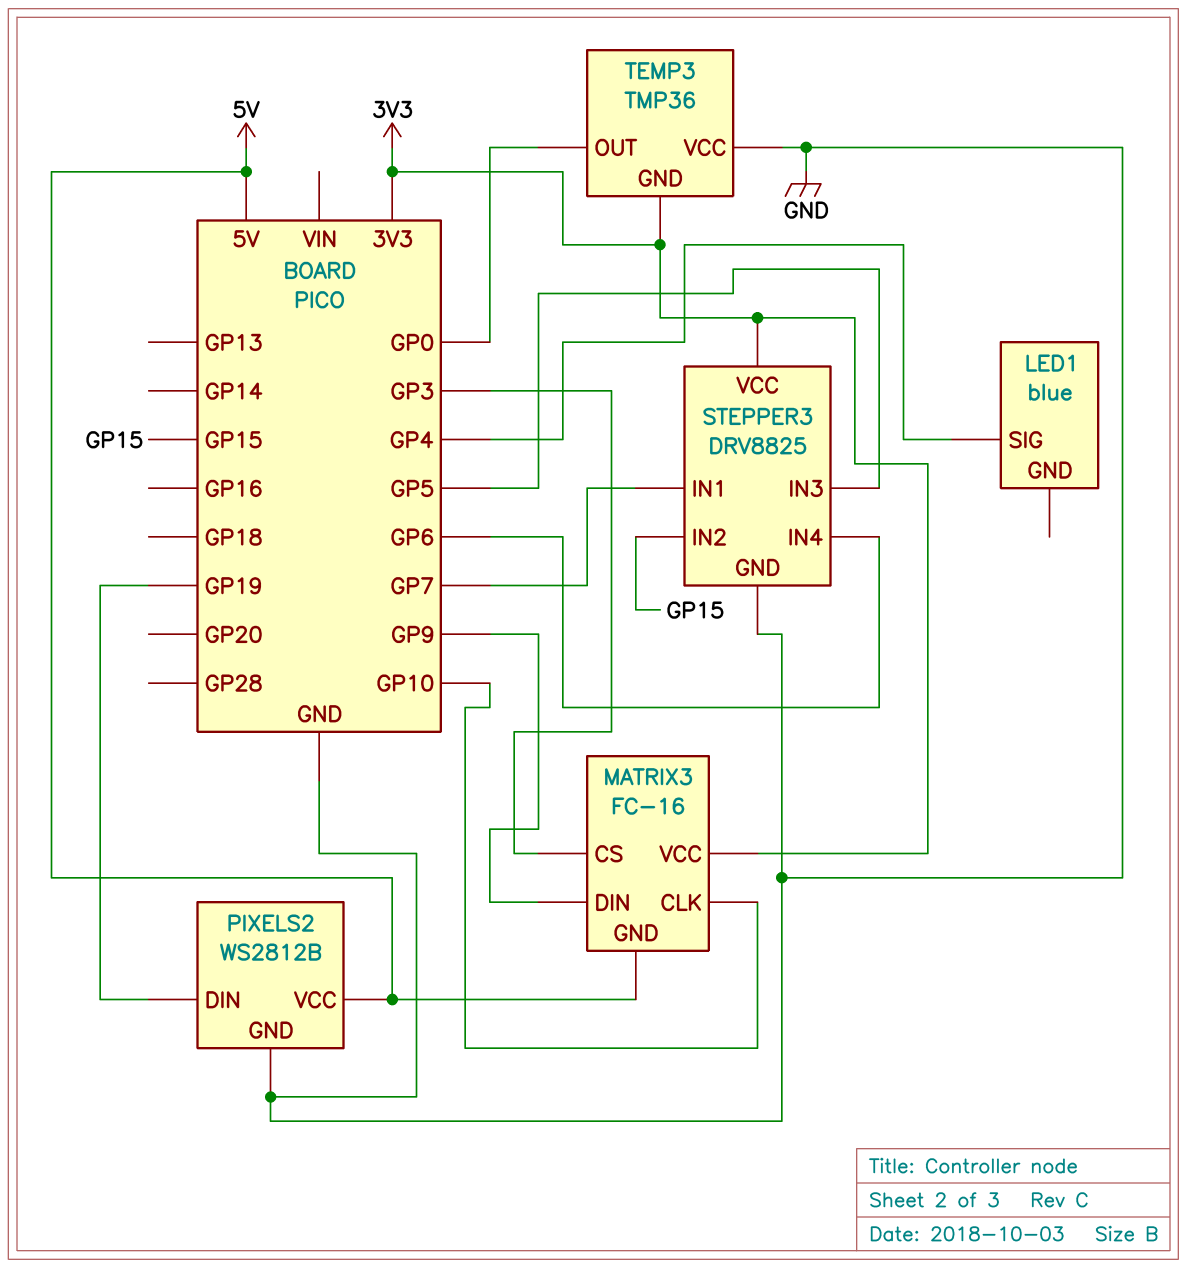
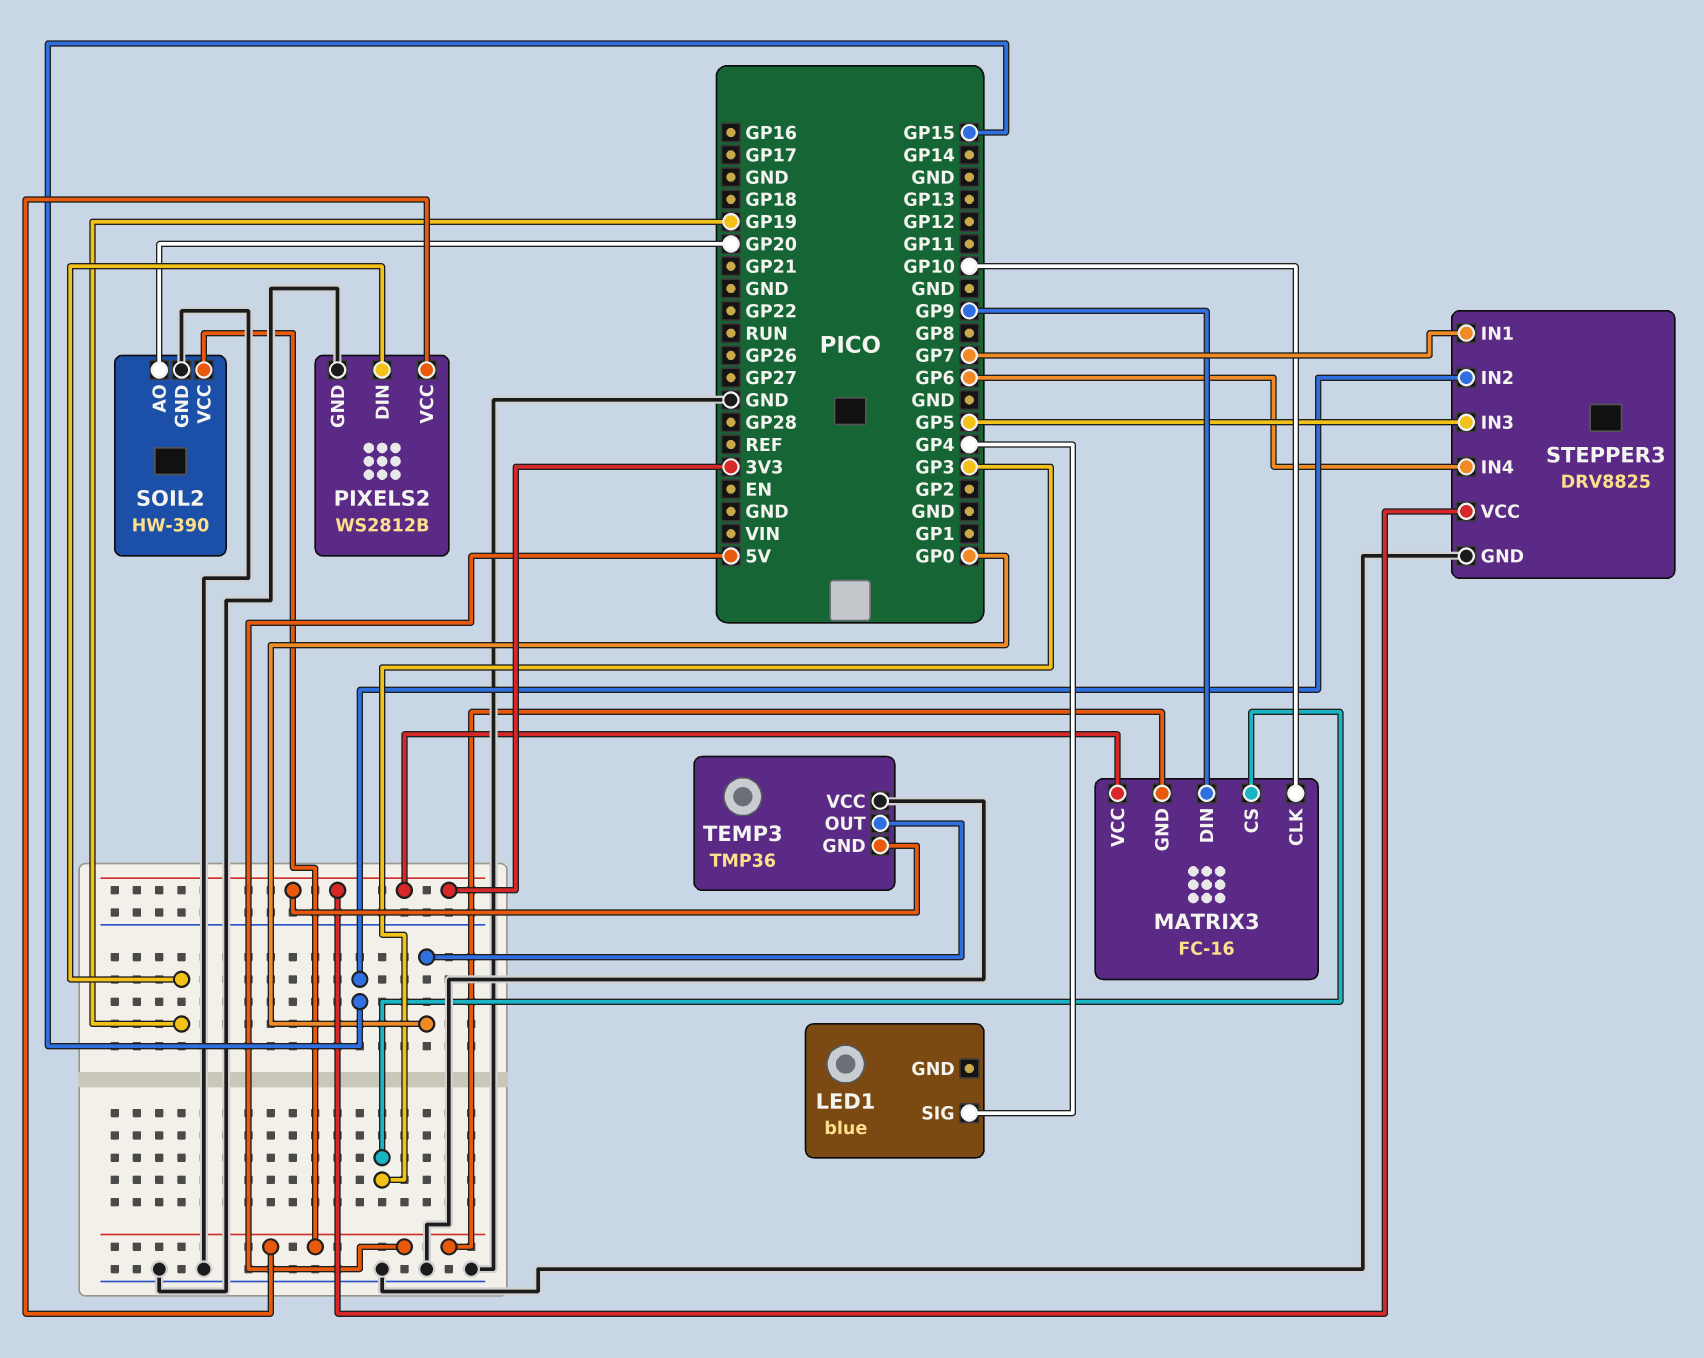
SOIL2: none -> HW-390
SOIL2 pin AO: none -> GP20
SOIL2 pin GND: none -> GND
SOIL2 pin VCC: none -> 5V

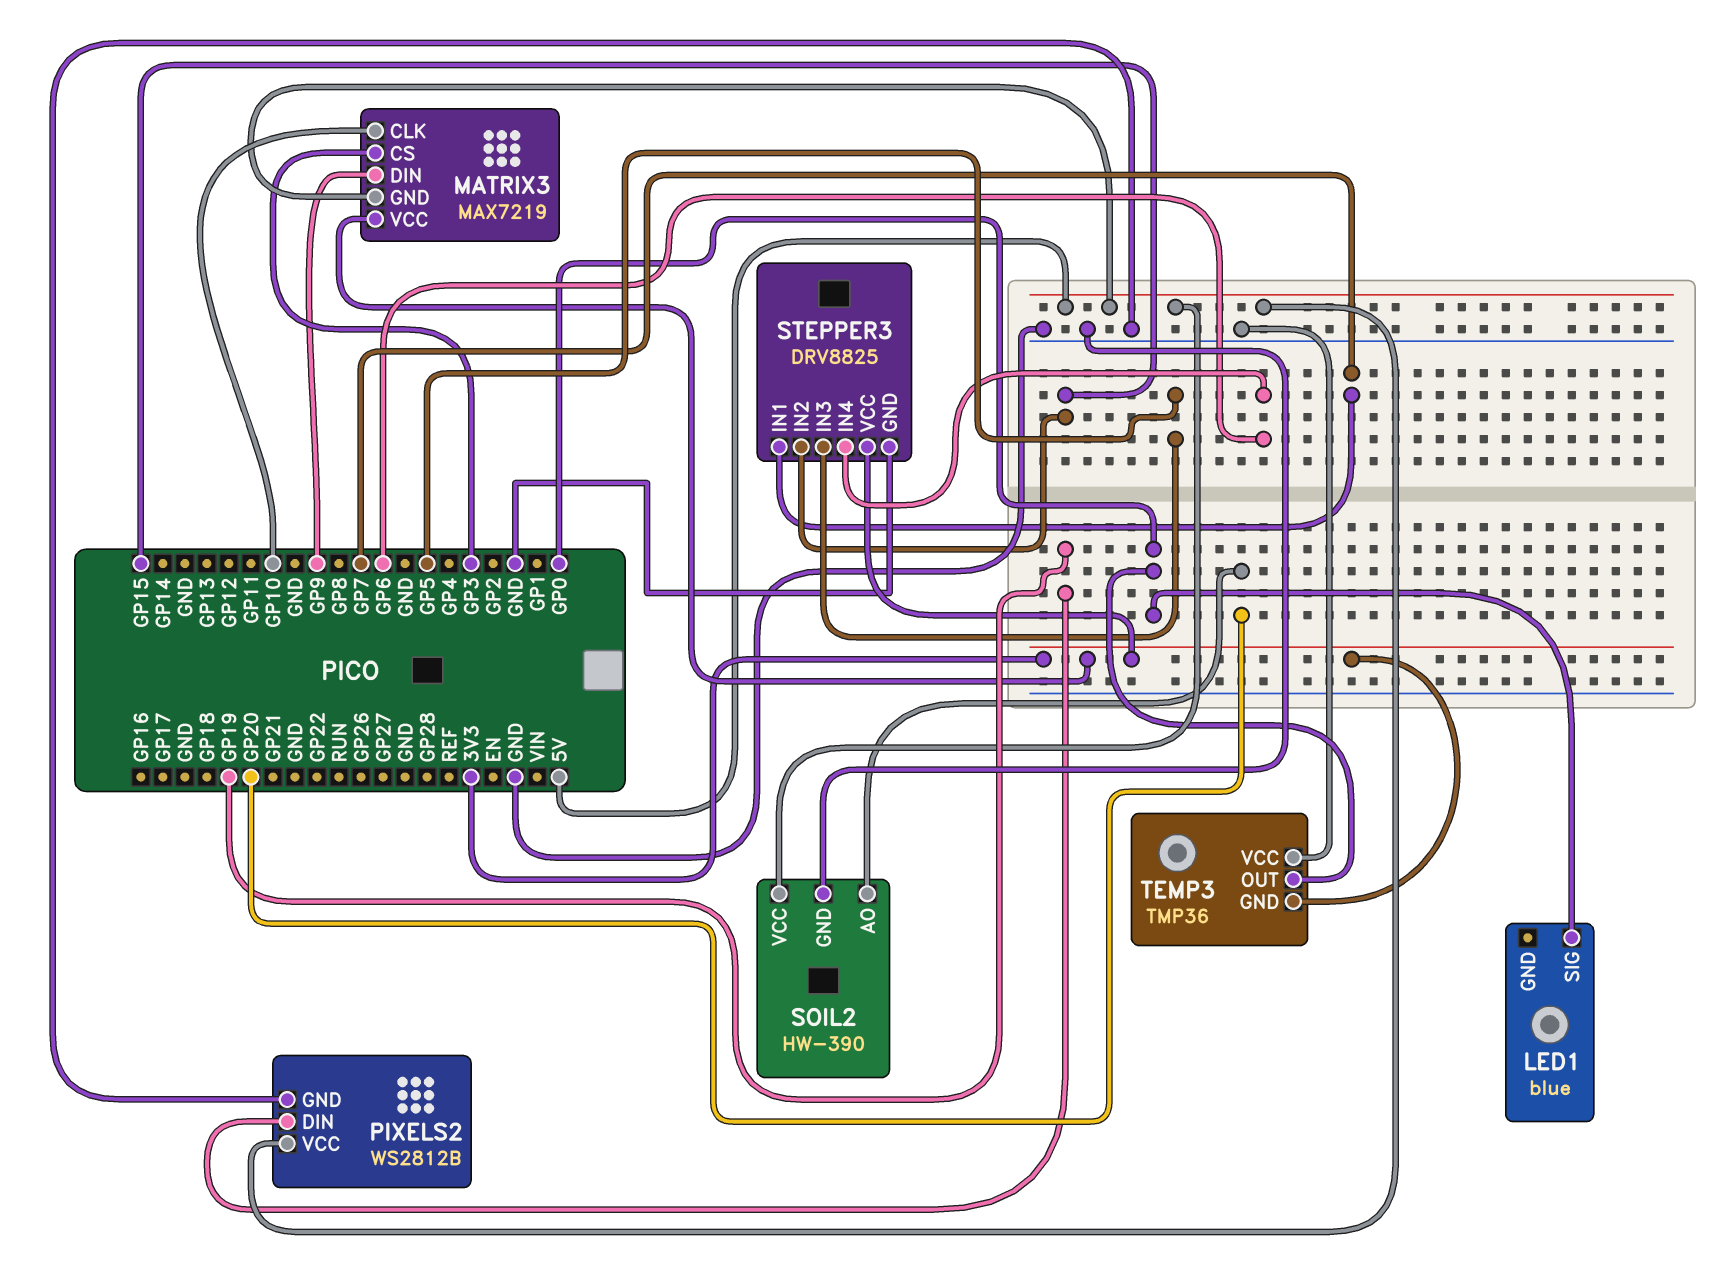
LED1 pin SIG: GP4 -> GP0
MATRIX3: FC-16 -> MAX7219

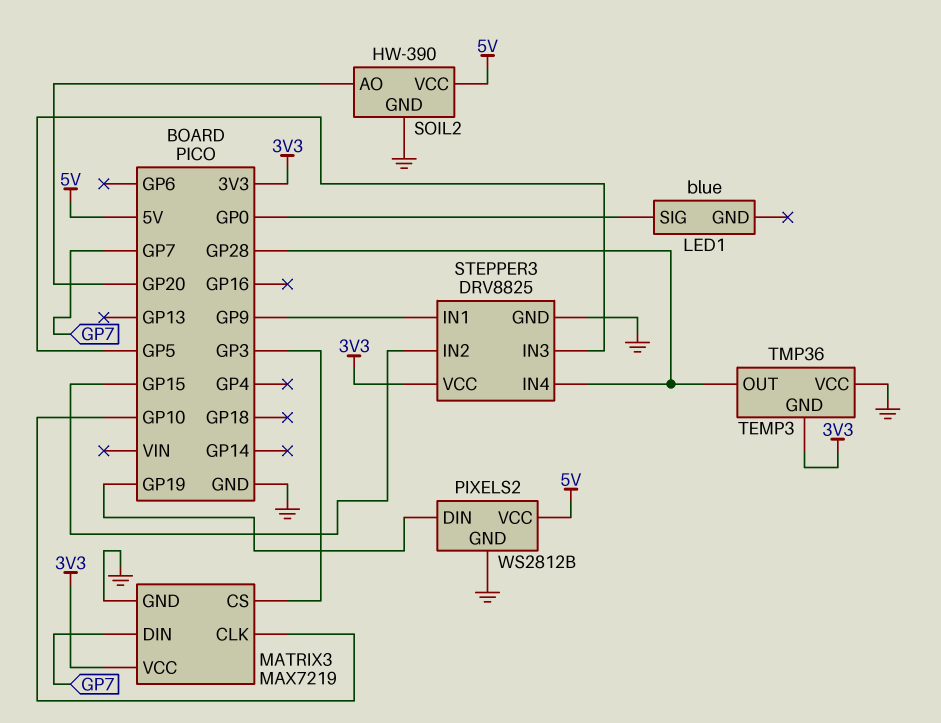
MATRIX3 pin DIN: GP9 -> GP7
MATRIX3 pin GND: 5V -> GND
STEPPER3 pin IN1: GP7 -> GP9
STEPPER3 pin IN4: GP6 -> GP28
TEMP3 pin OUT: GP0 -> GP28

